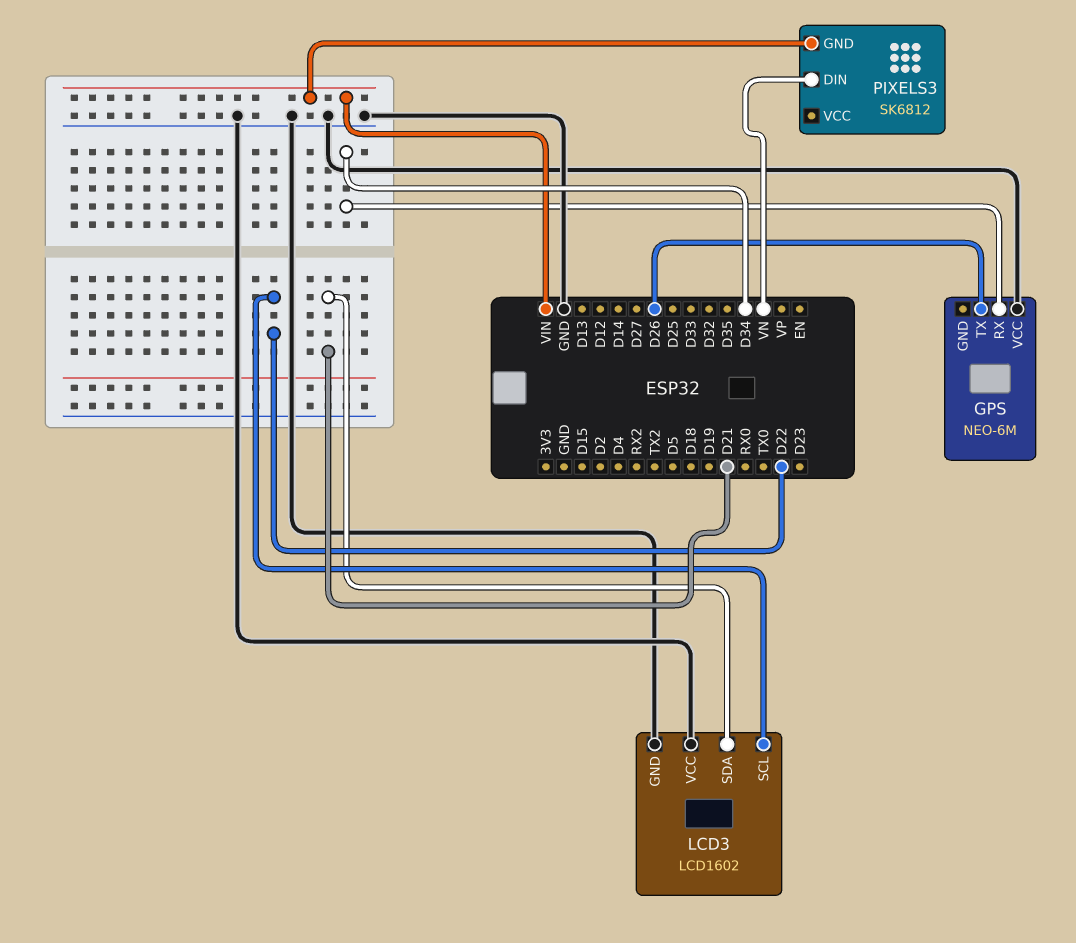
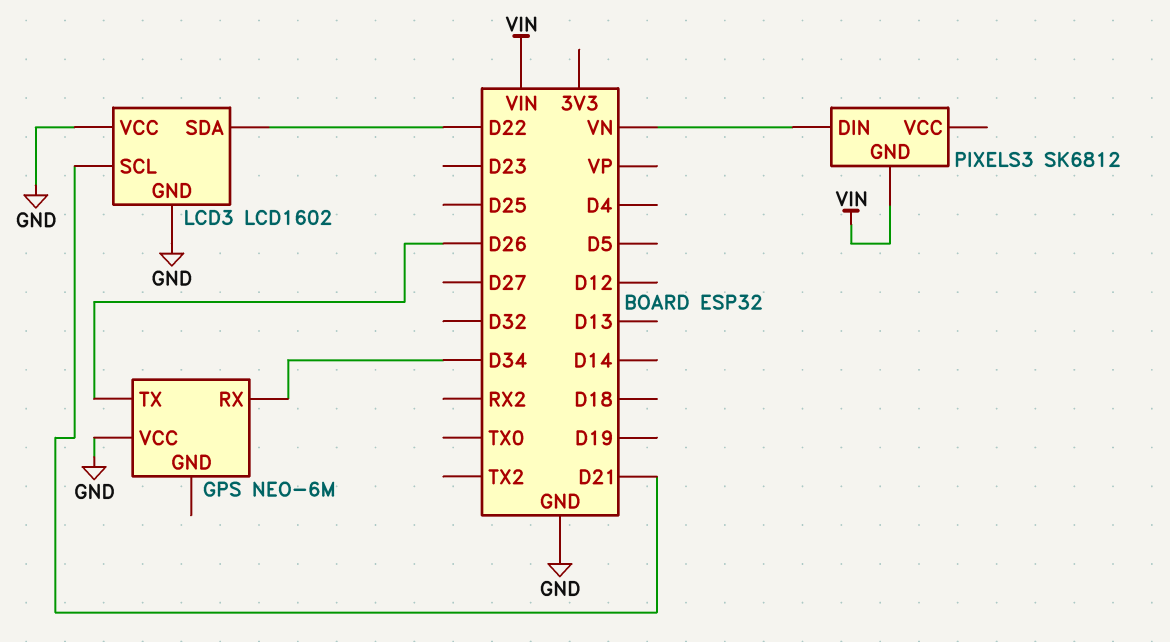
LCD3 pin SCL: D22 -> D21
LCD3 pin SDA: D21 -> D22

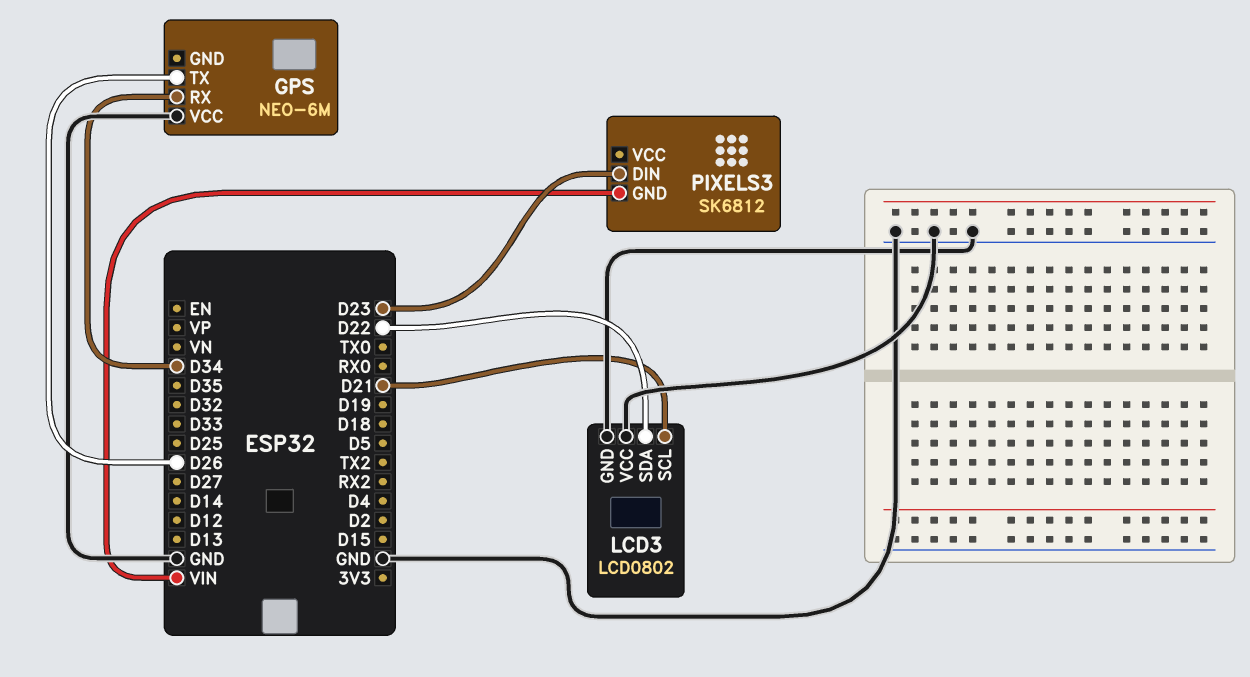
LCD3: LCD1602 -> LCD0802
PIXELS3 pin DIN: VN -> D23

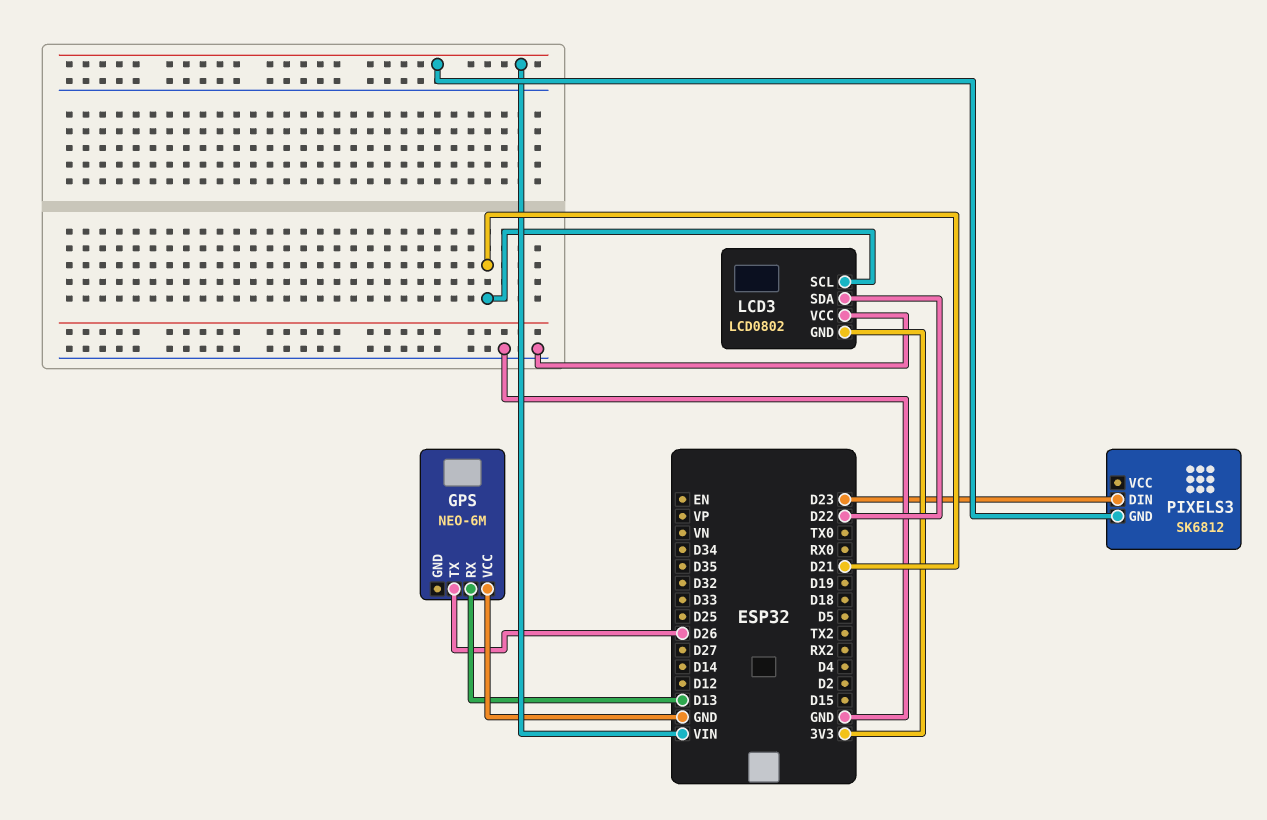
GPS pin RX: D34 -> D13
LCD3 pin GND: GND -> 3V3

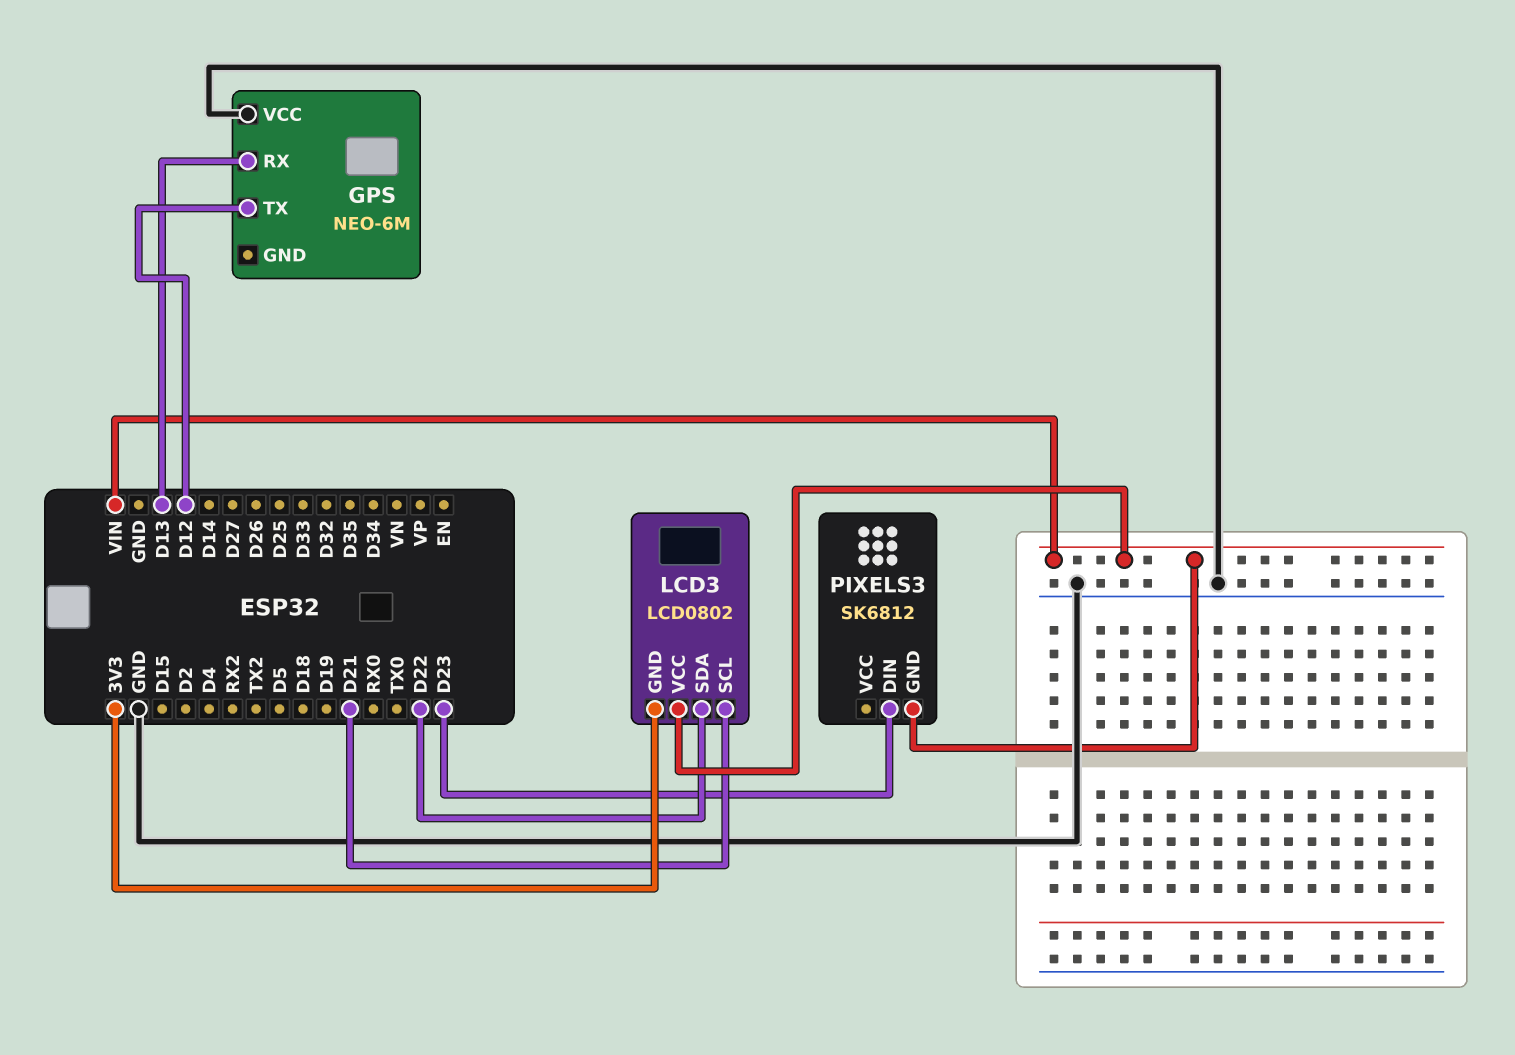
GPS pin TX: D26 -> D12
LCD3 pin VCC: GND -> VIN

